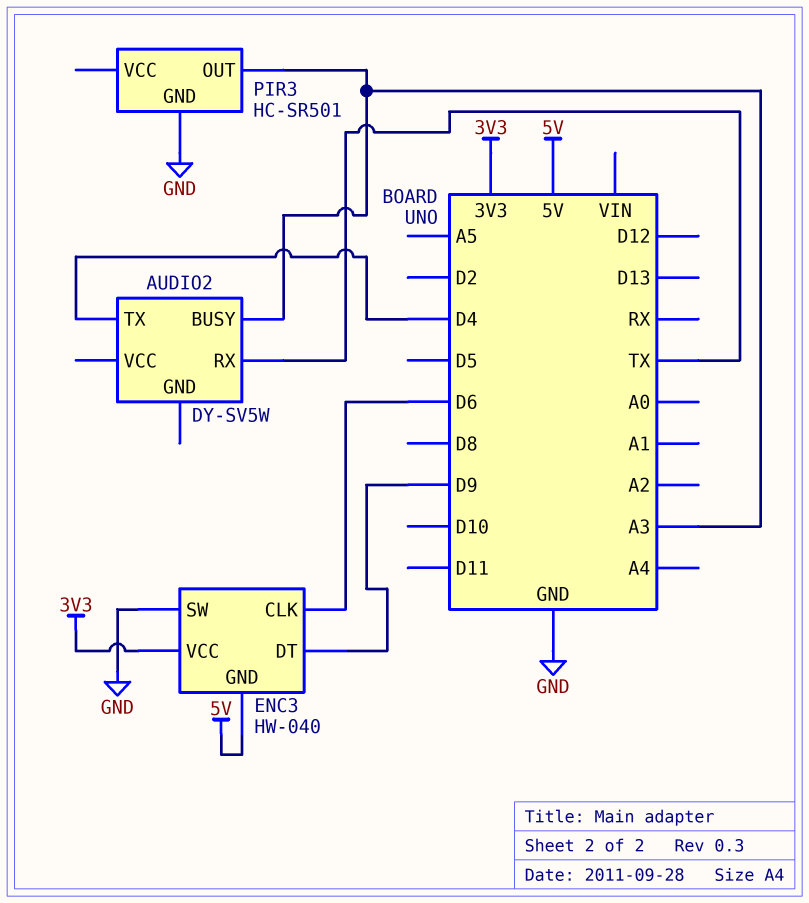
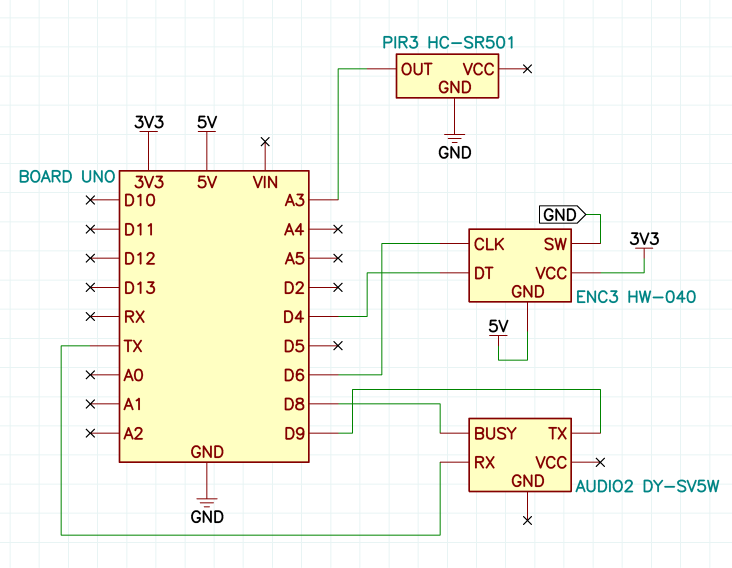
AUDIO2 pin BUSY: A3 -> D8
AUDIO2 pin TX: D4 -> D9
ENC3 pin DT: D9 -> D4

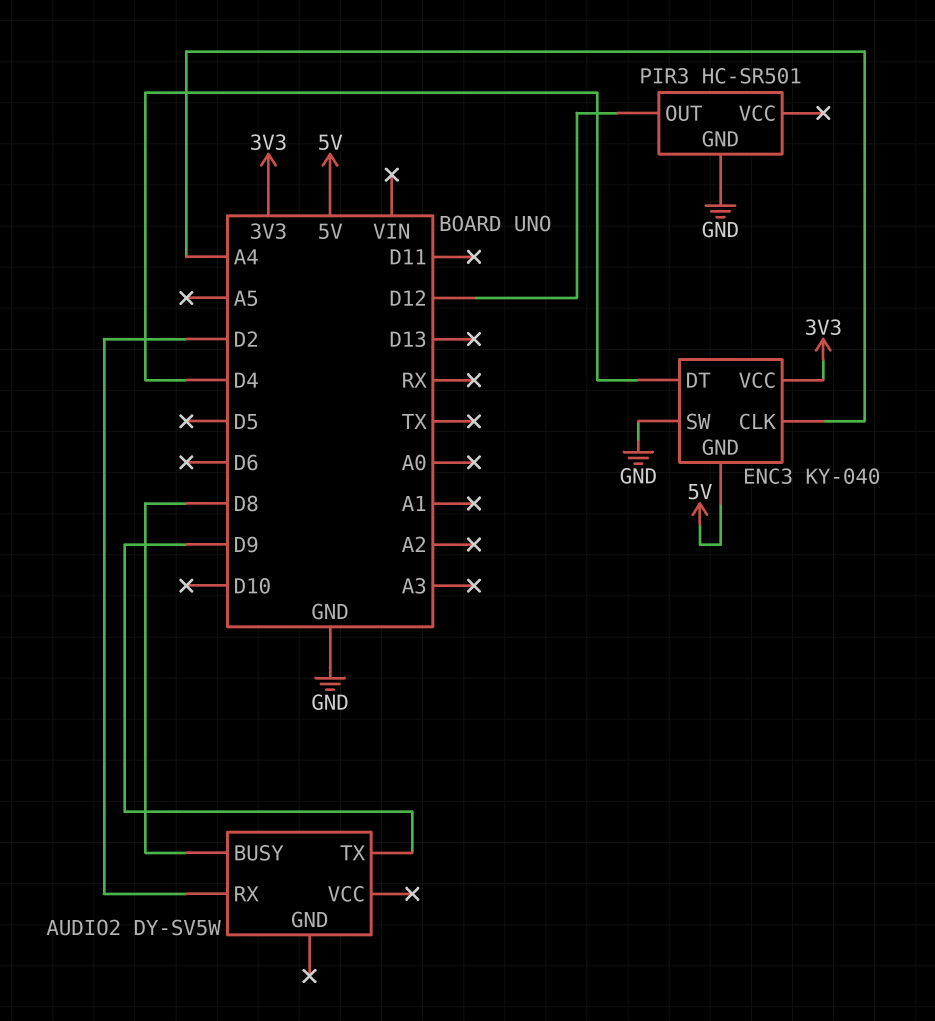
AUDIO2 pin RX: TX -> D2
ENC3: HW-040 -> KY-040
ENC3 pin CLK: D6 -> A4
PIR3 pin OUT: A3 -> D12

